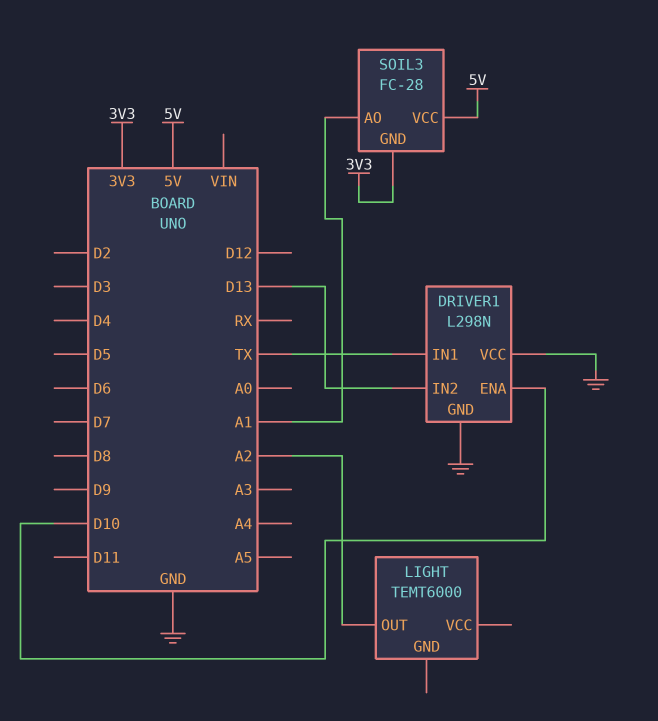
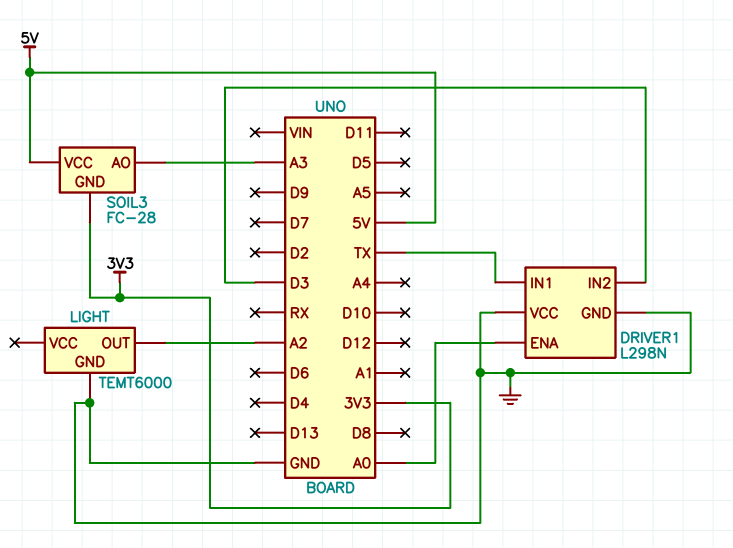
DRIVER1 pin ENA: D10 -> A0
DRIVER1 pin IN2: D13 -> D3
LIGHT pin GND: none -> GND
SOIL3 pin AO: A1 -> A3

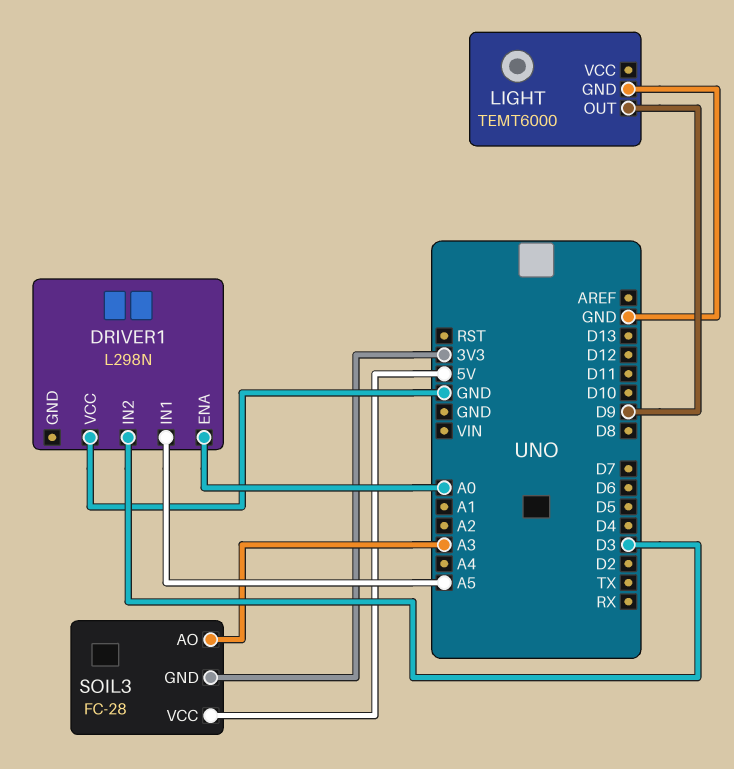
DRIVER1 pin GND: GND -> none
DRIVER1 pin IN1: TX -> A5
LIGHT pin OUT: A2 -> D9

